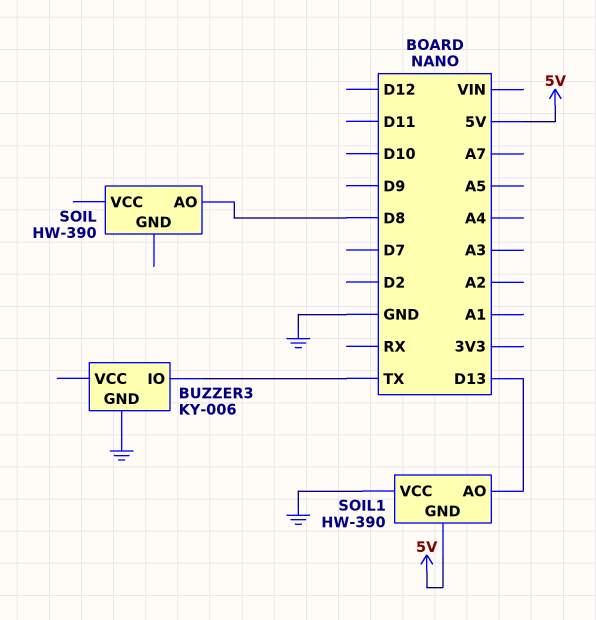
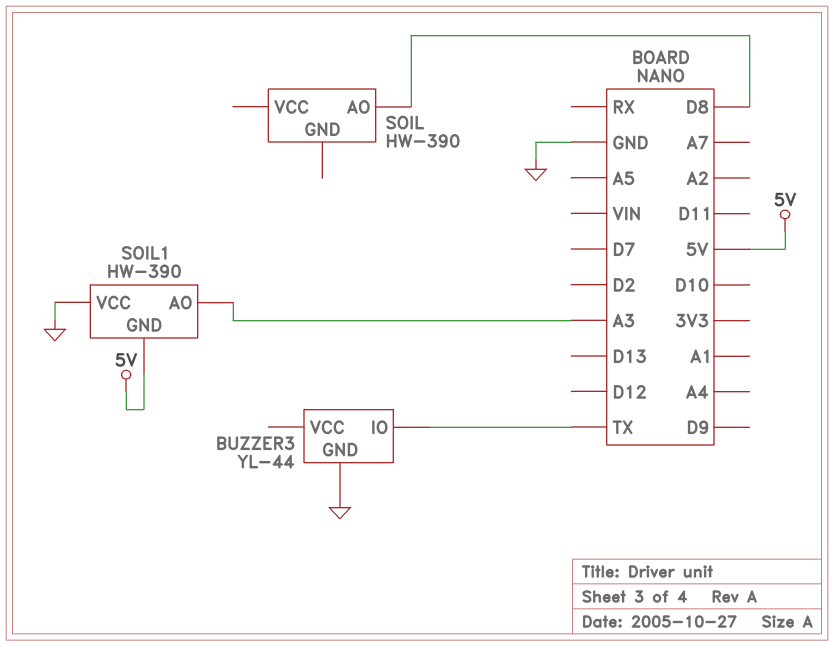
BUZZER3: KY-006 -> YL-44
SOIL1 pin AO: D13 -> A3

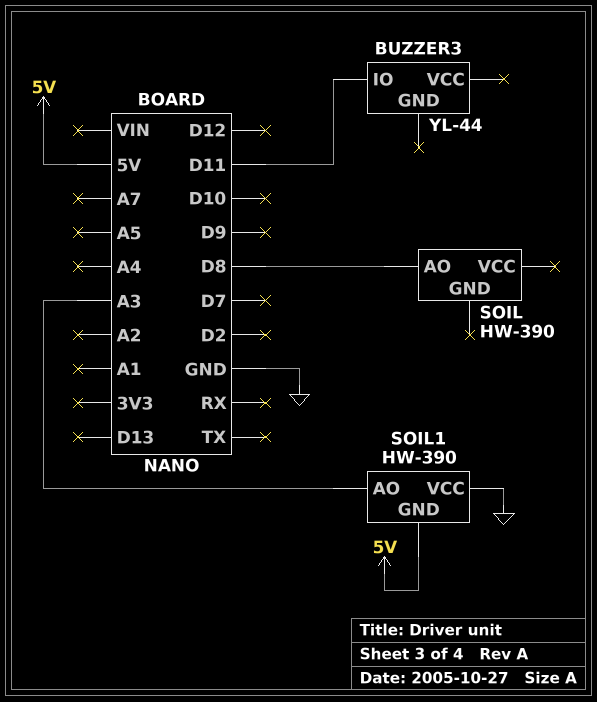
BUZZER3 pin GND: GND -> none
BUZZER3 pin IO: TX -> D11

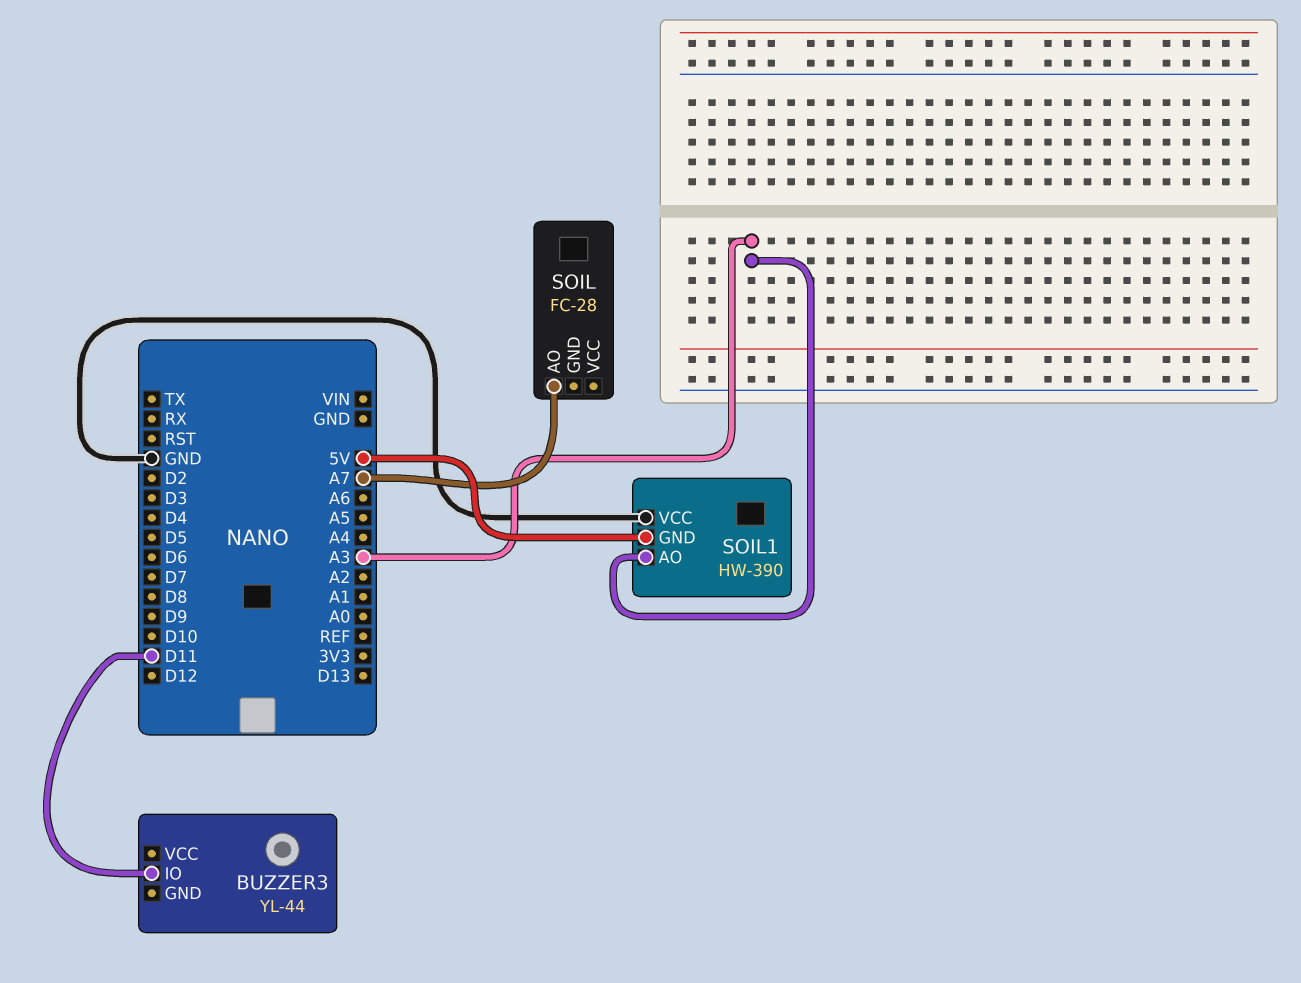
SOIL: HW-390 -> FC-28
SOIL pin AO: D8 -> A7

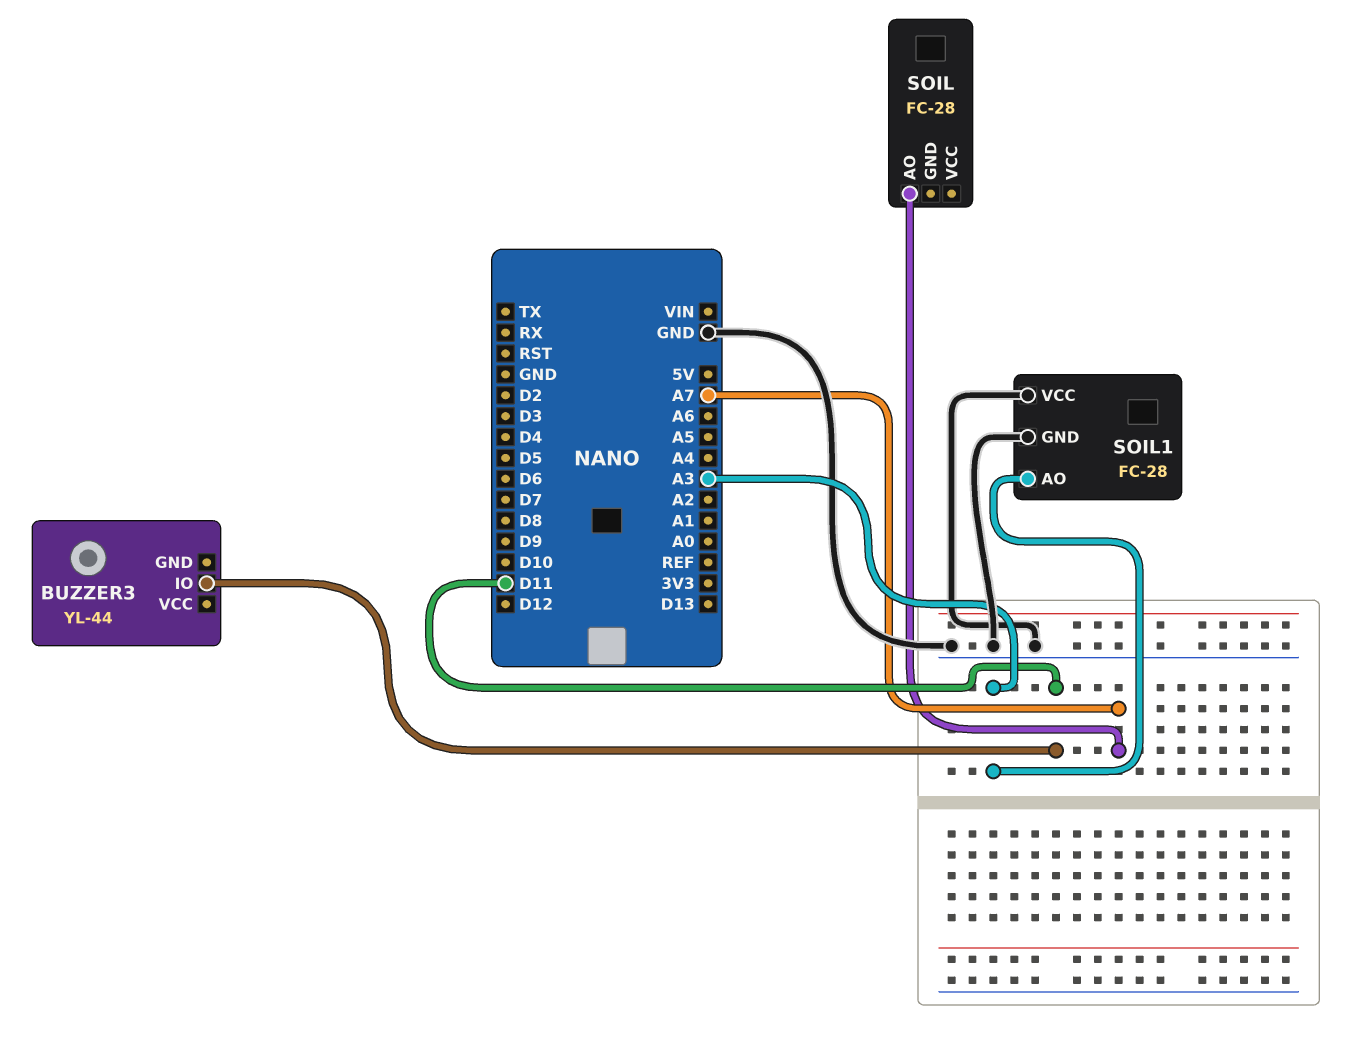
SOIL1: HW-390 -> FC-28
SOIL1 pin GND: 5V -> GND

